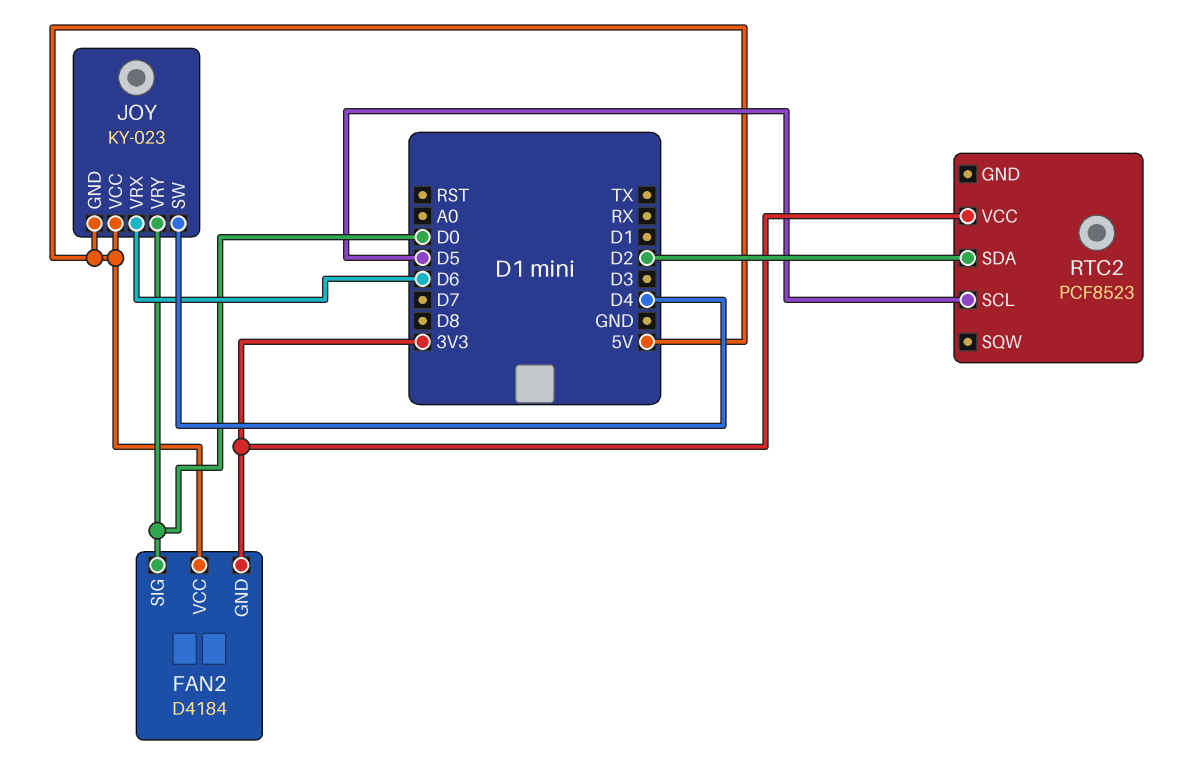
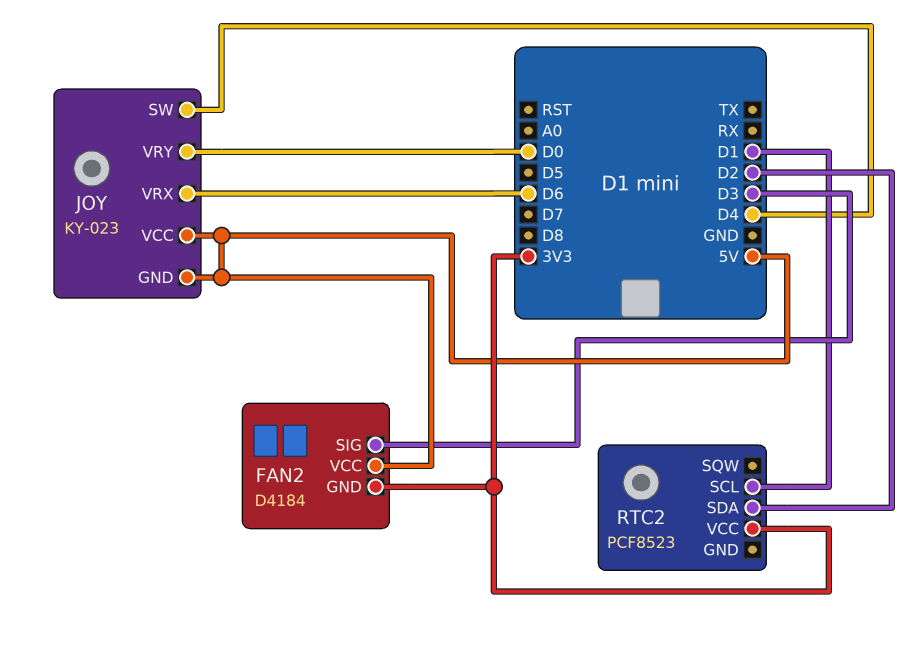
FAN2 pin SIG: D0 -> D3
RTC2 pin SCL: D5 -> D1

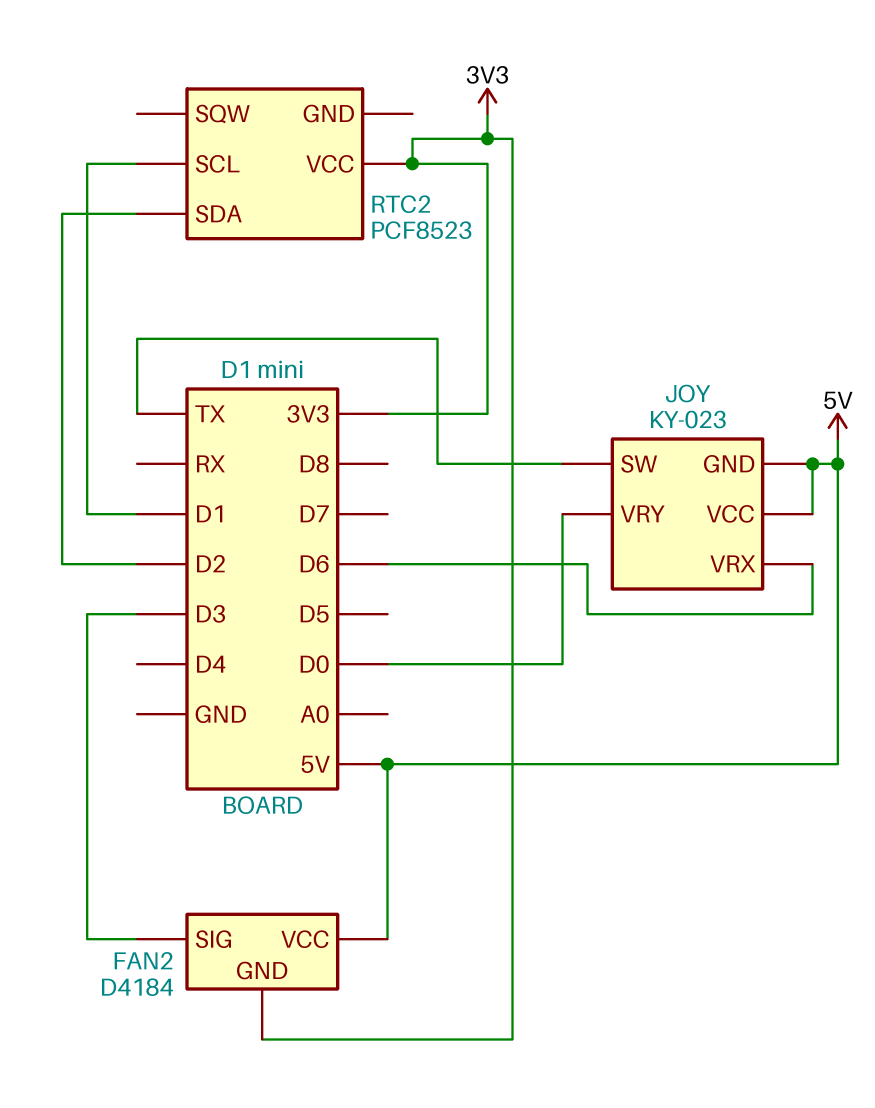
JOY pin SW: D4 -> TX

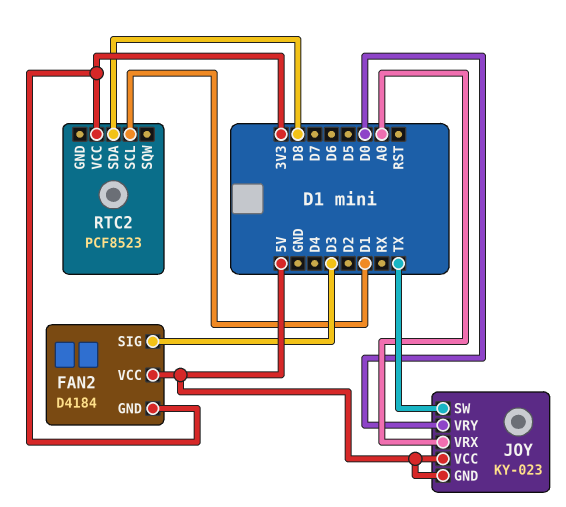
JOY pin VRX: D6 -> A0
RTC2 pin SDA: D2 -> D8

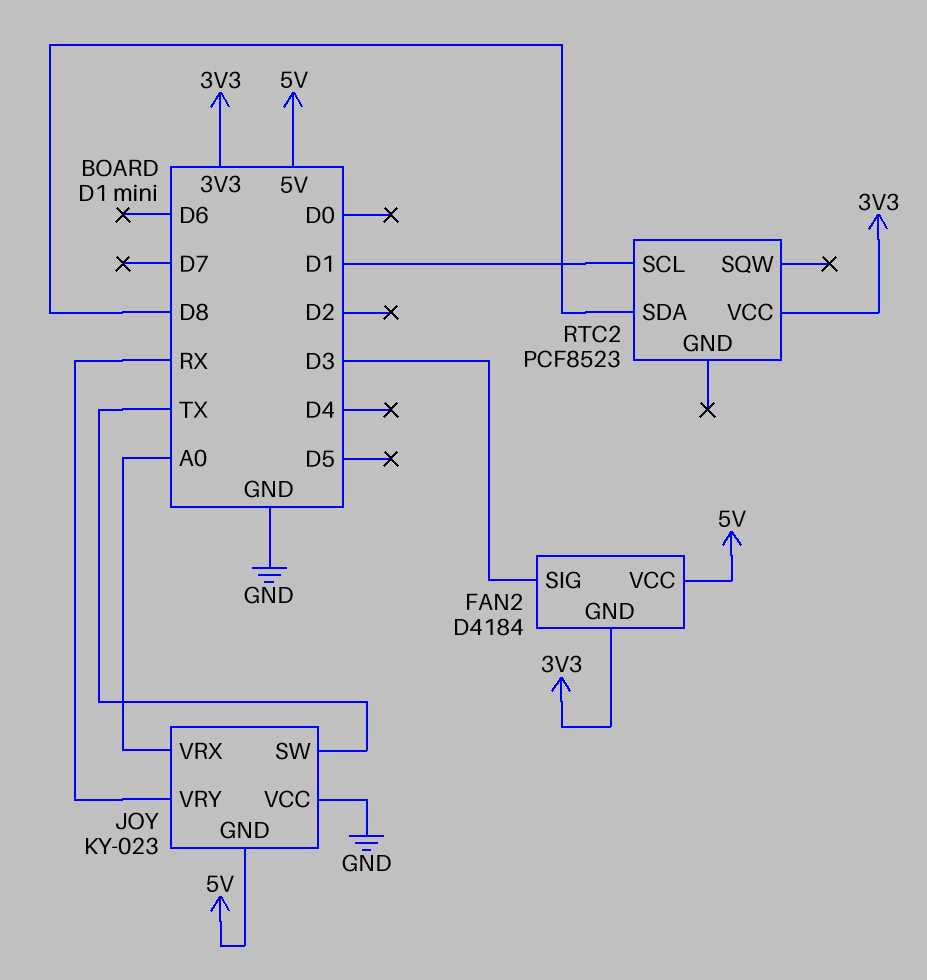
JOY pin VCC: 5V -> GND
JOY pin VRY: D0 -> RX

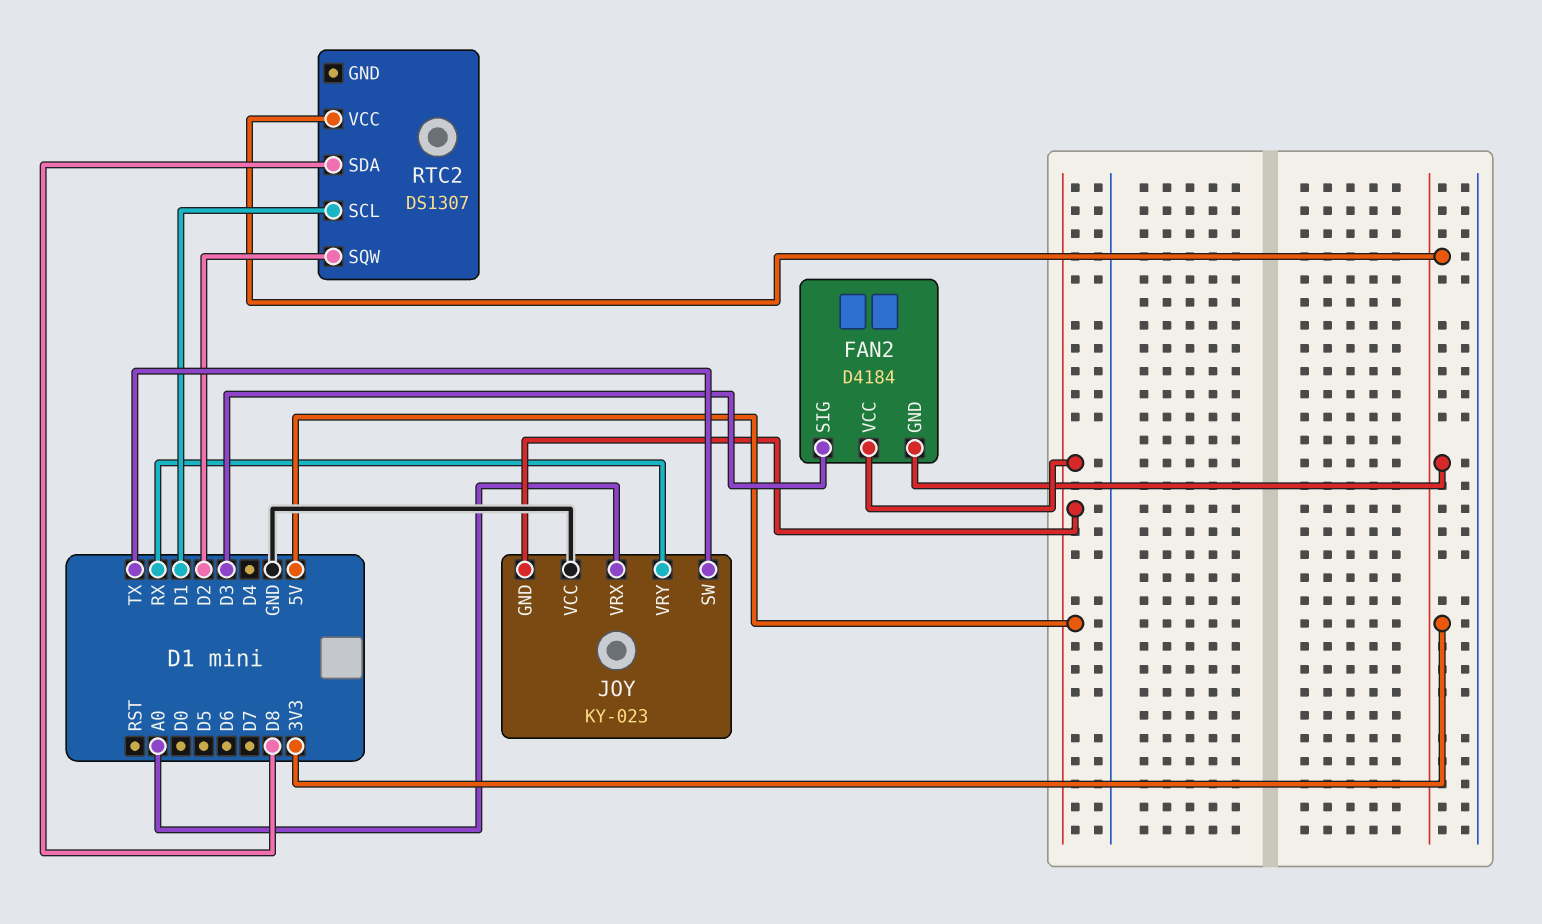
RTC2: PCF8523 -> DS1307
RTC2 pin SQW: none -> D2

